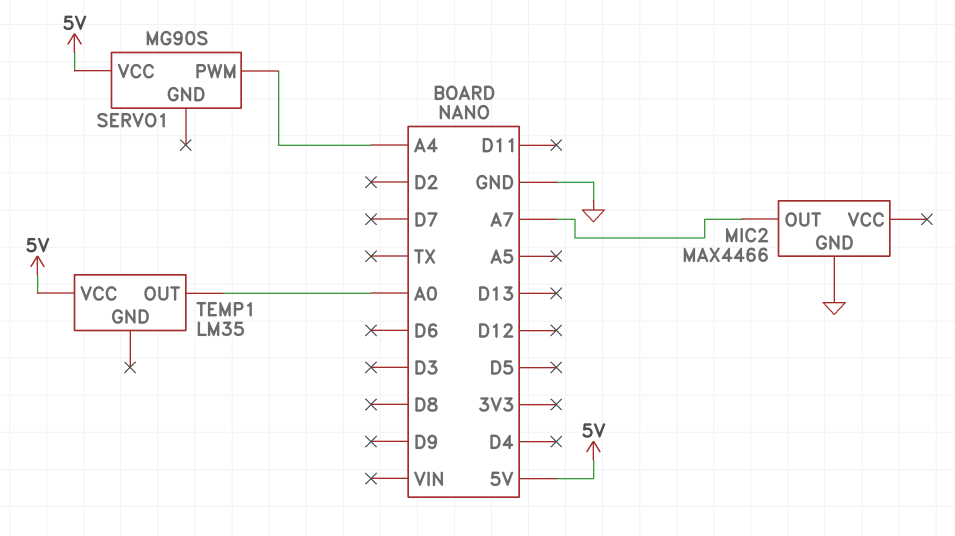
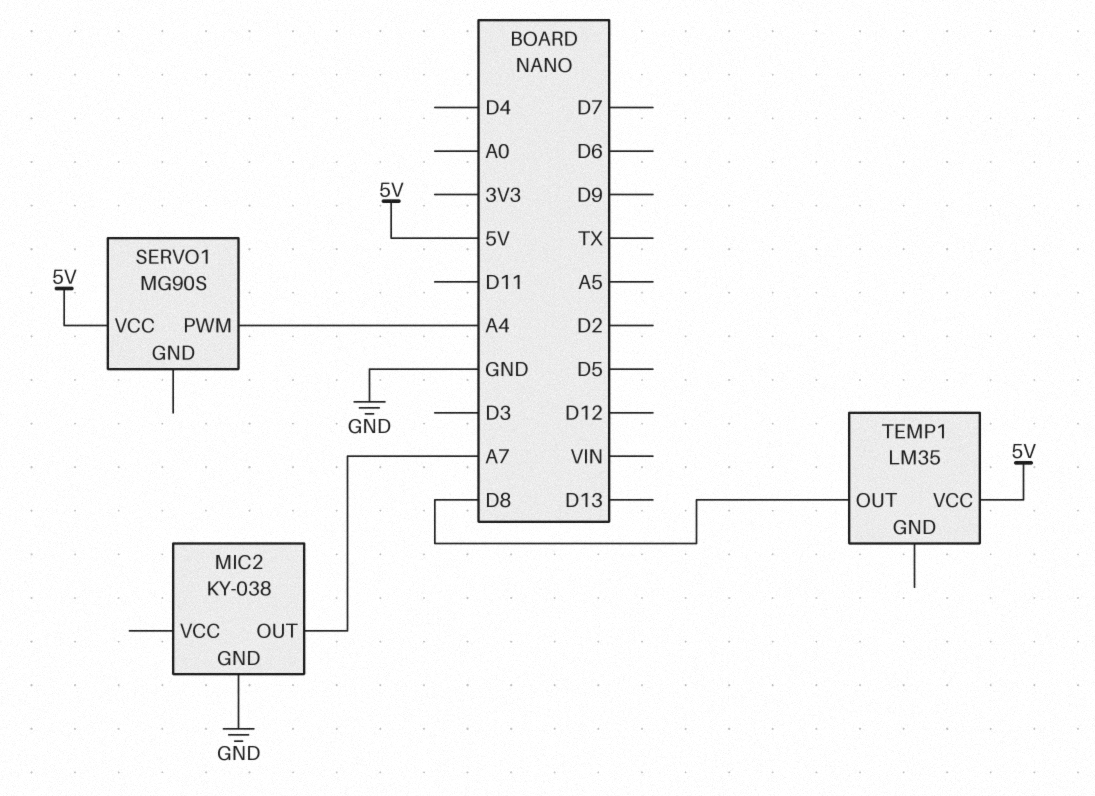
MIC2: MAX4466 -> KY-038
TEMP1 pin OUT: A0 -> D8

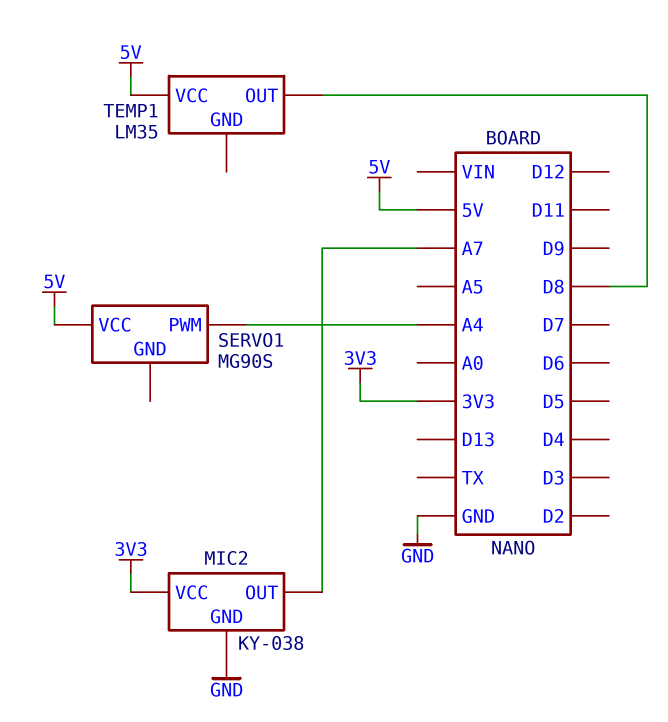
MIC2 pin VCC: none -> 3V3

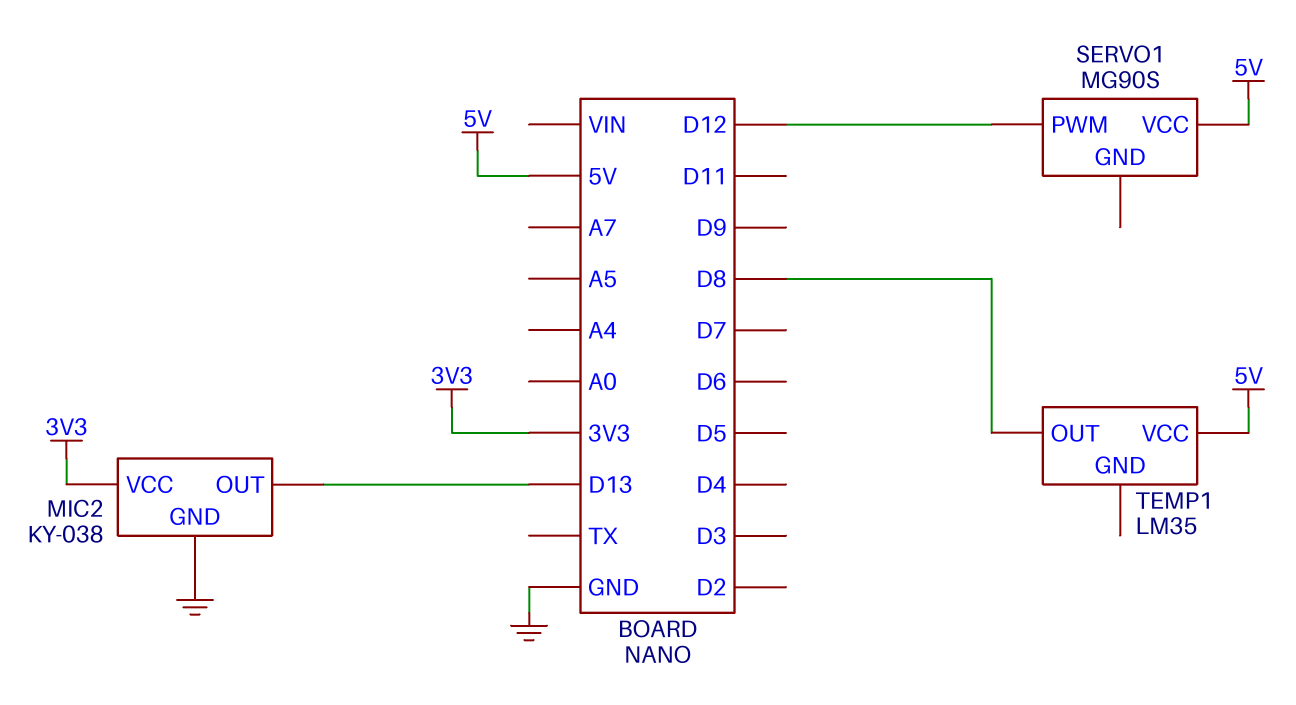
MIC2 pin OUT: A7 -> D13
SERVO1 pin PWM: A4 -> D12

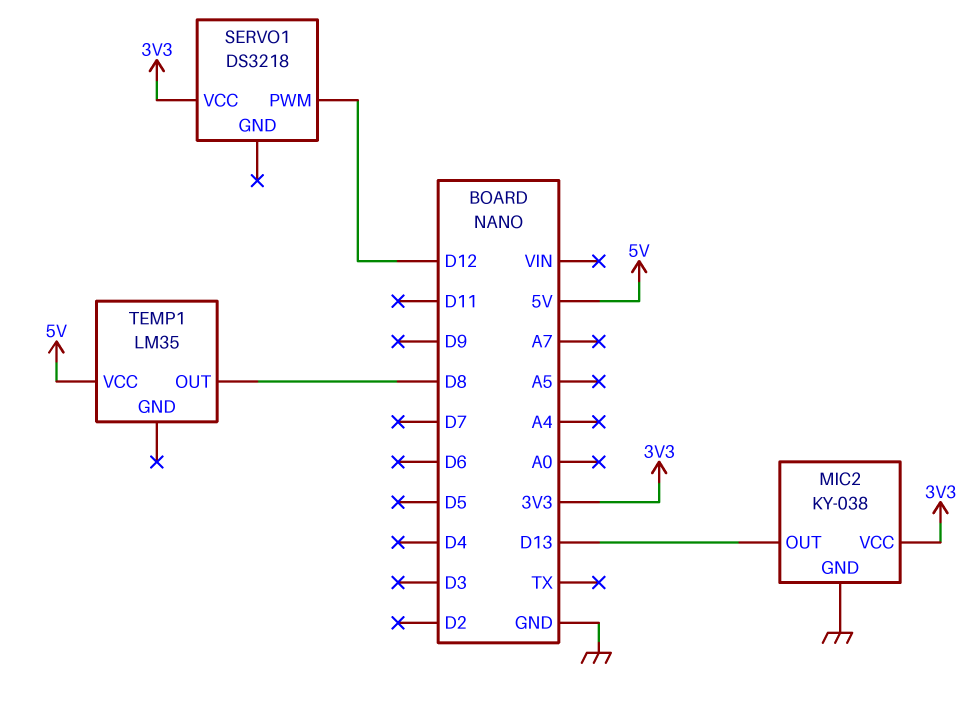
SERVO1: MG90S -> DS3218
SERVO1 pin VCC: 5V -> 3V3

